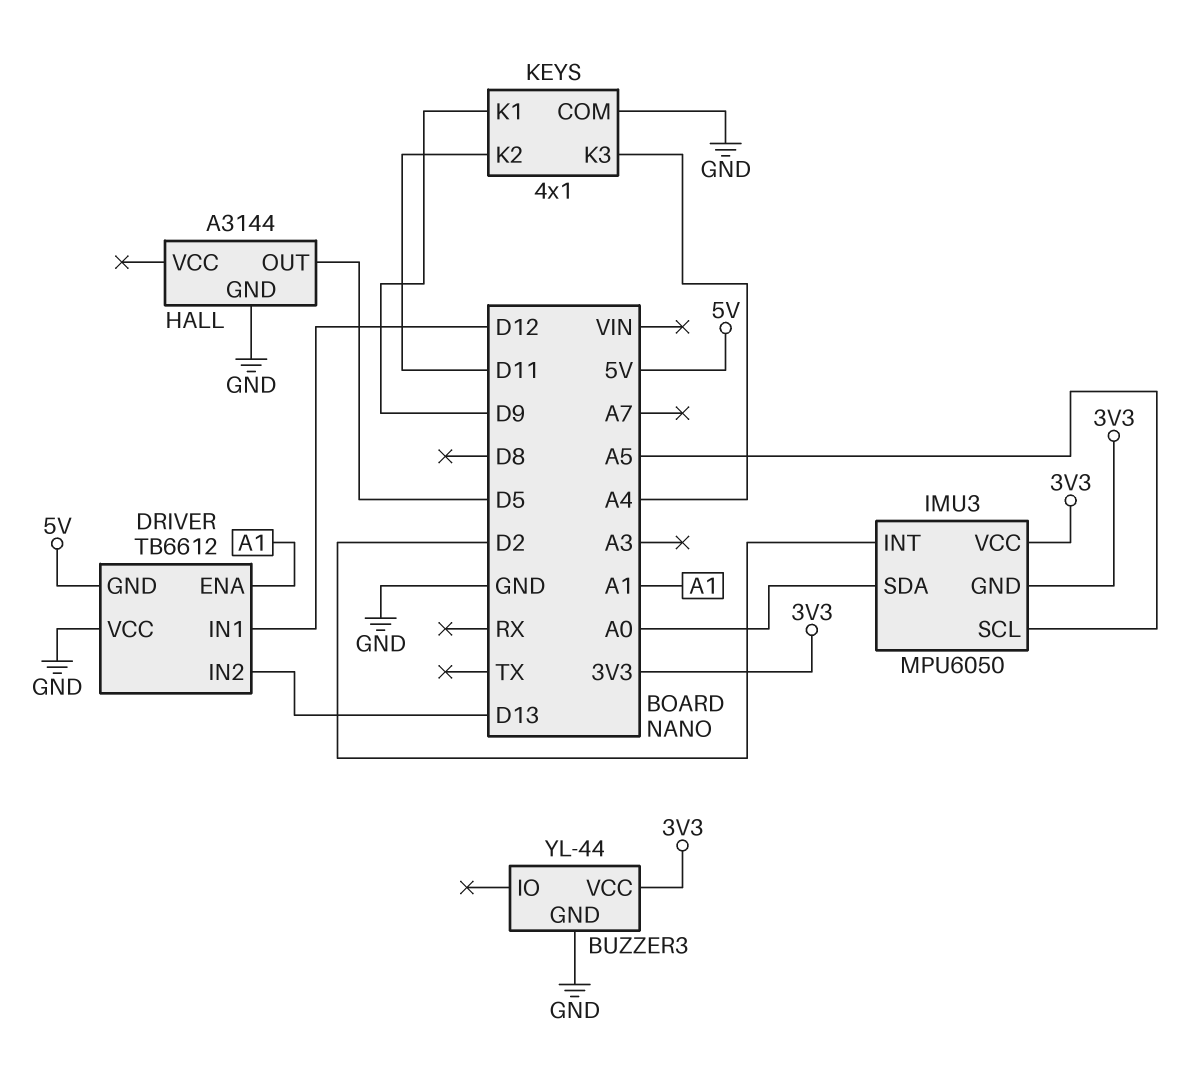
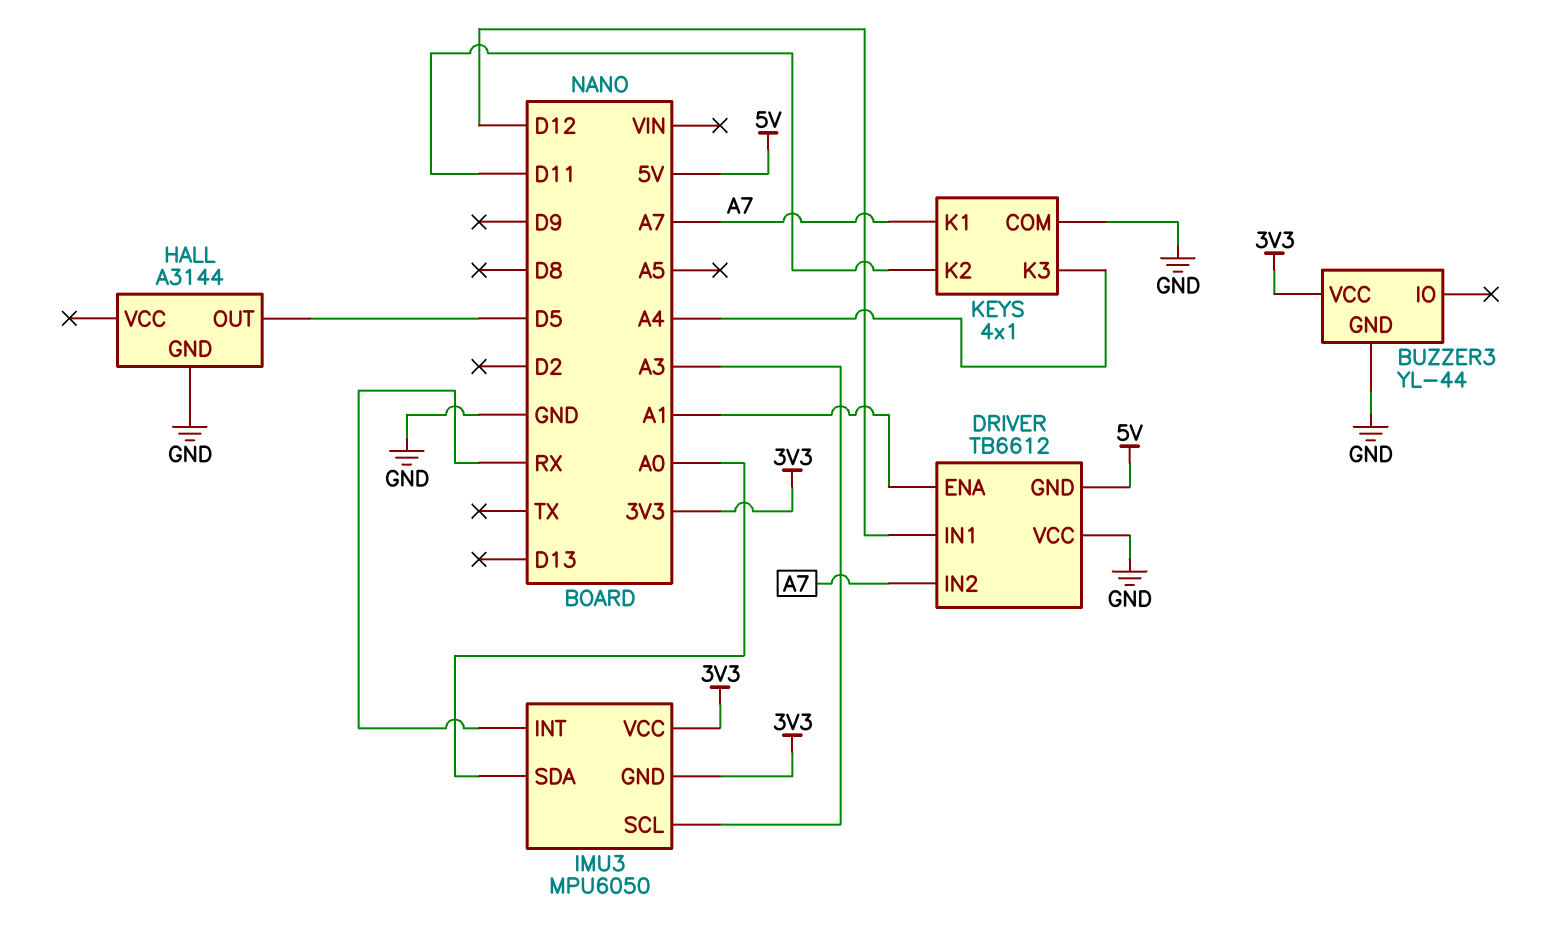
DRIVER pin IN2: D13 -> A7
IMU3 pin INT: D2 -> RX
IMU3 pin SCL: A5 -> A3
KEYS pin K1: D9 -> A7

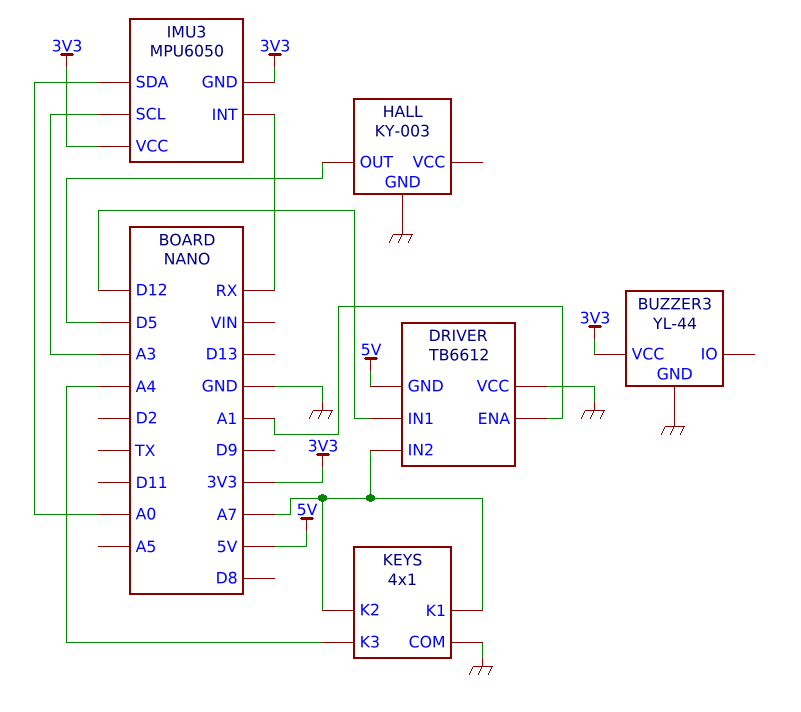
HALL: A3144 -> KY-003
KEYS pin K2: D11 -> A7

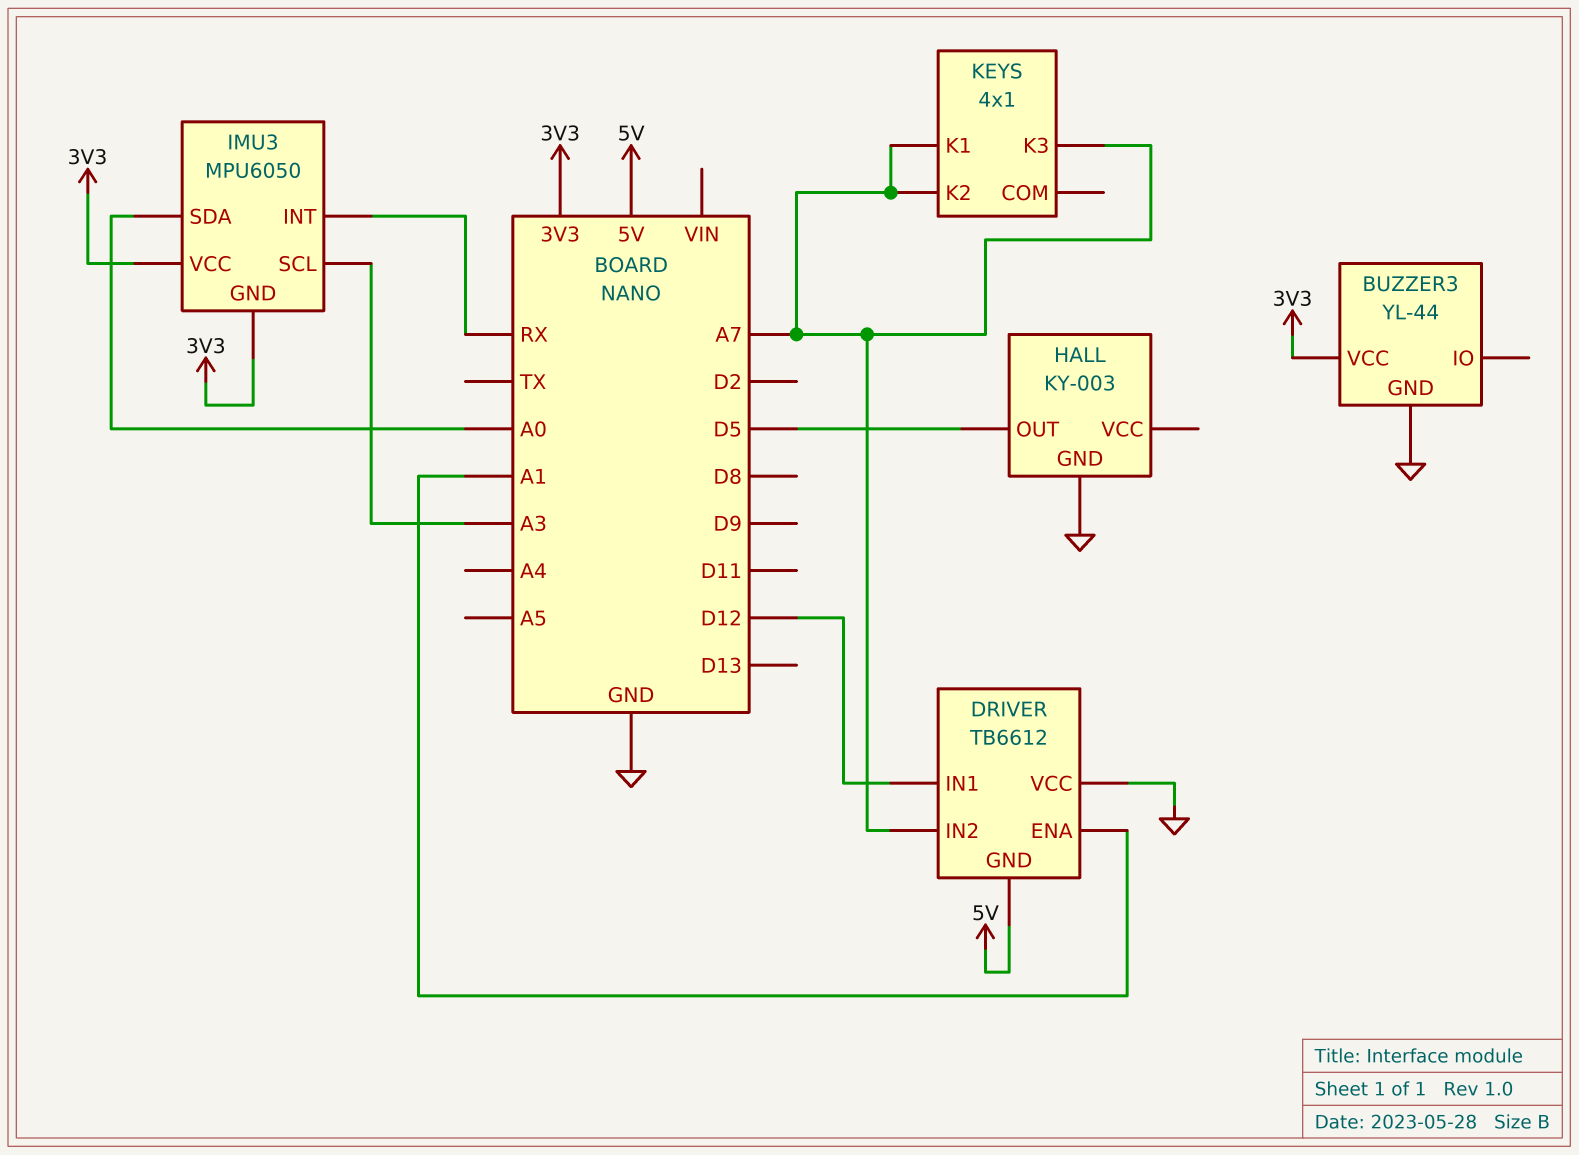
KEYS pin COM: GND -> none
KEYS pin K3: A4 -> A7

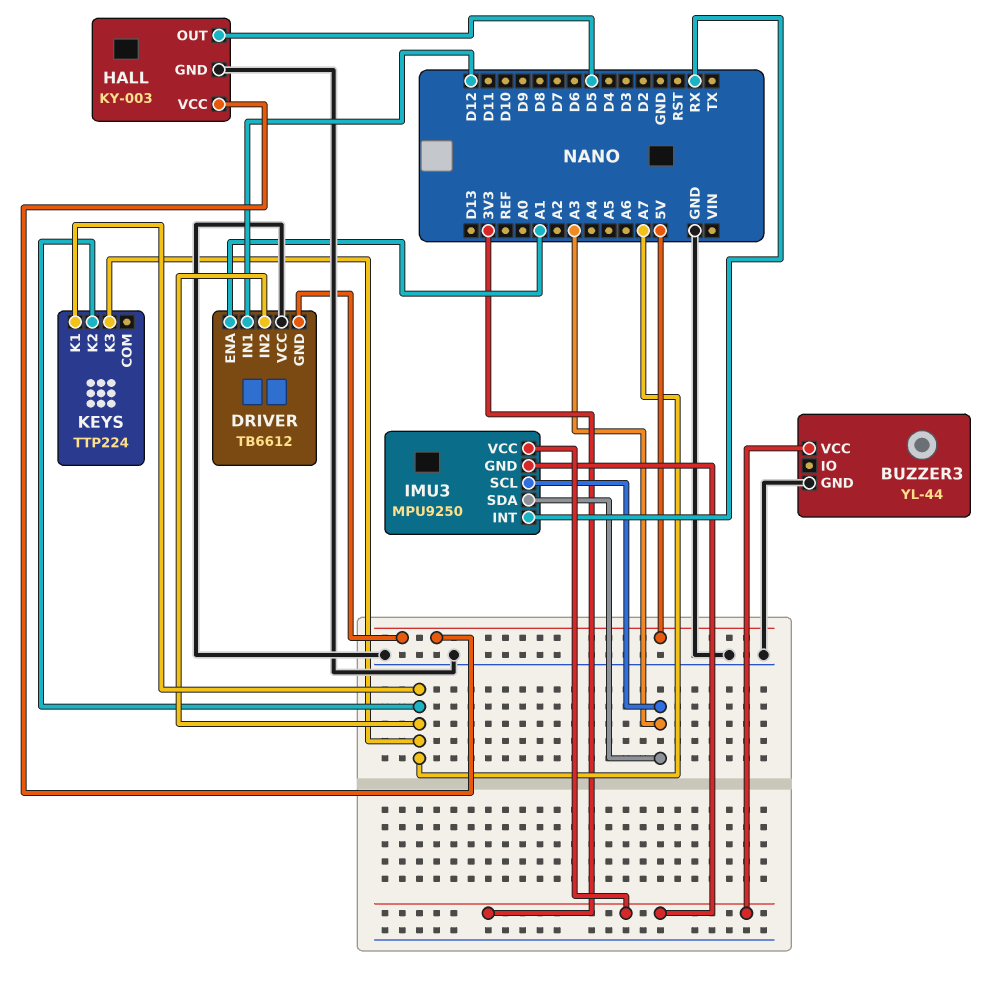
HALL pin VCC: none -> 5V
IMU3: MPU6050 -> MPU9250
IMU3 pin SDA: A0 -> A3
KEYS: 4x1 -> TTP224

